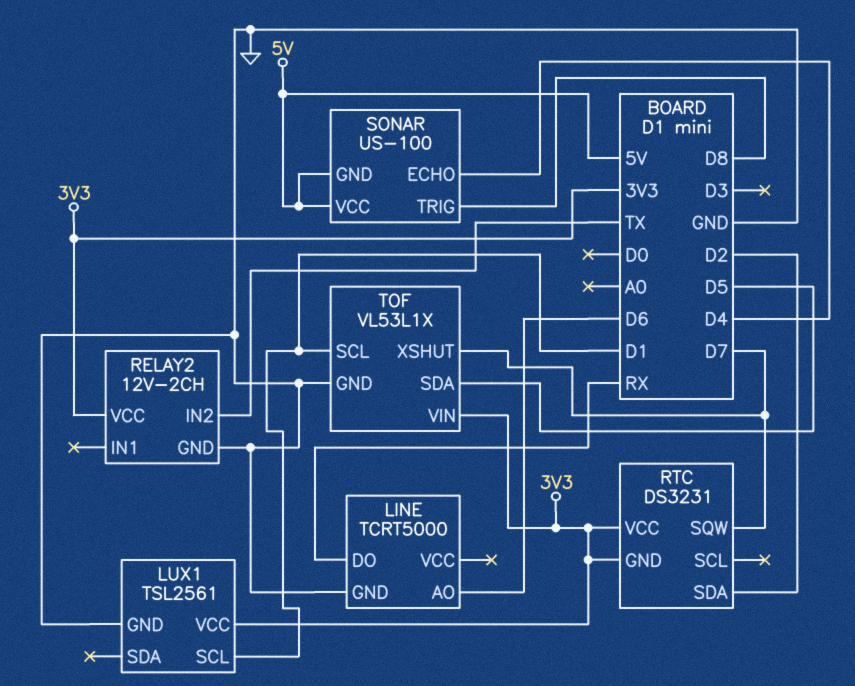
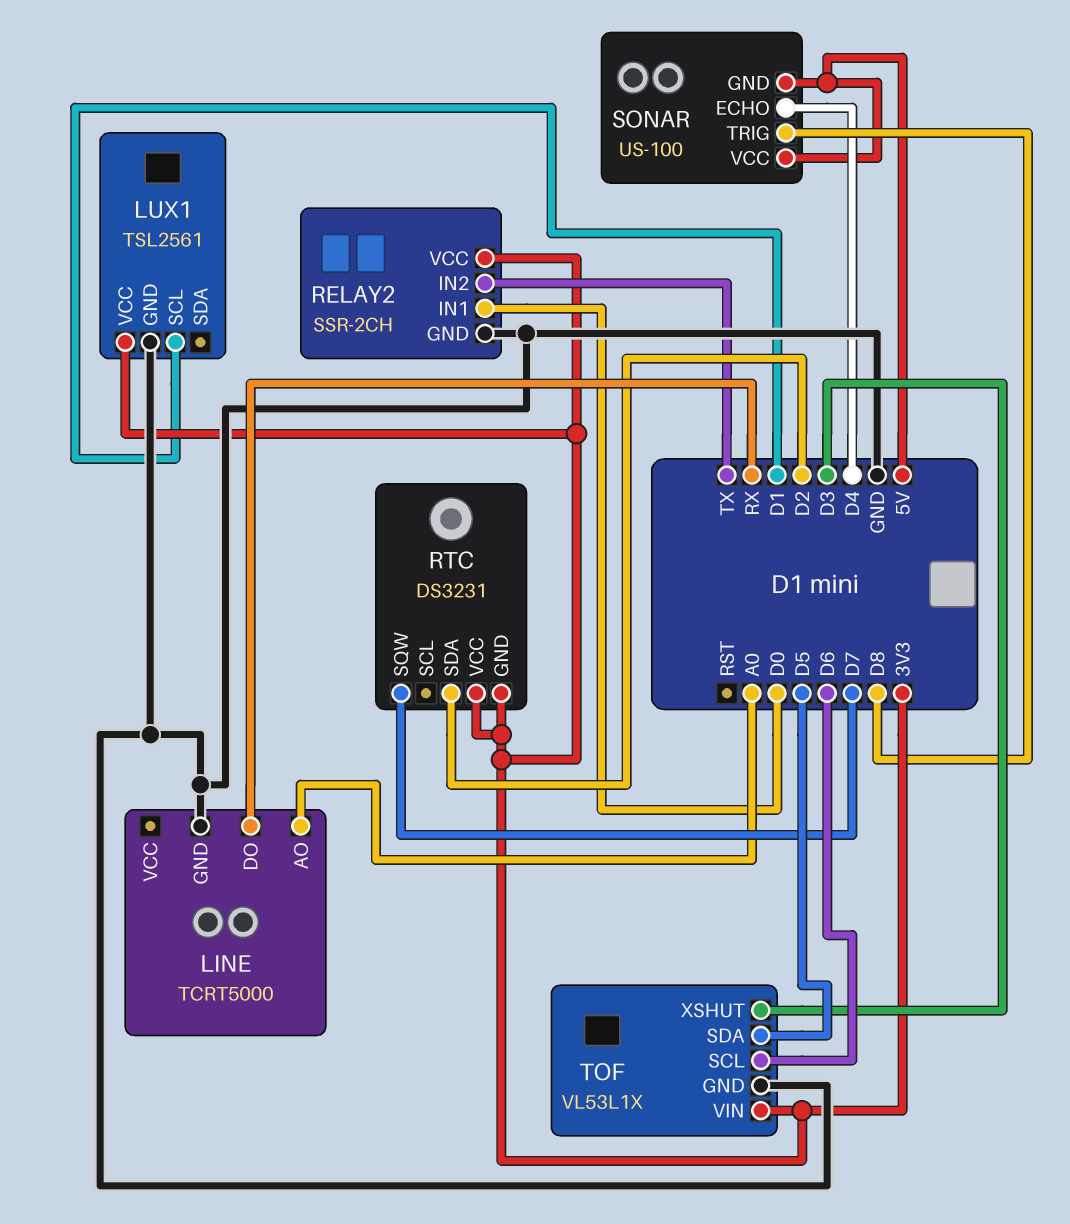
LINE pin AO: D6 -> A0
RELAY2: 12V-2CH -> SSR-2CH
RELAY2 pin IN1: none -> D0
TOF pin SCL: D1 -> D6
TOF pin XSHUT: D7 -> D3

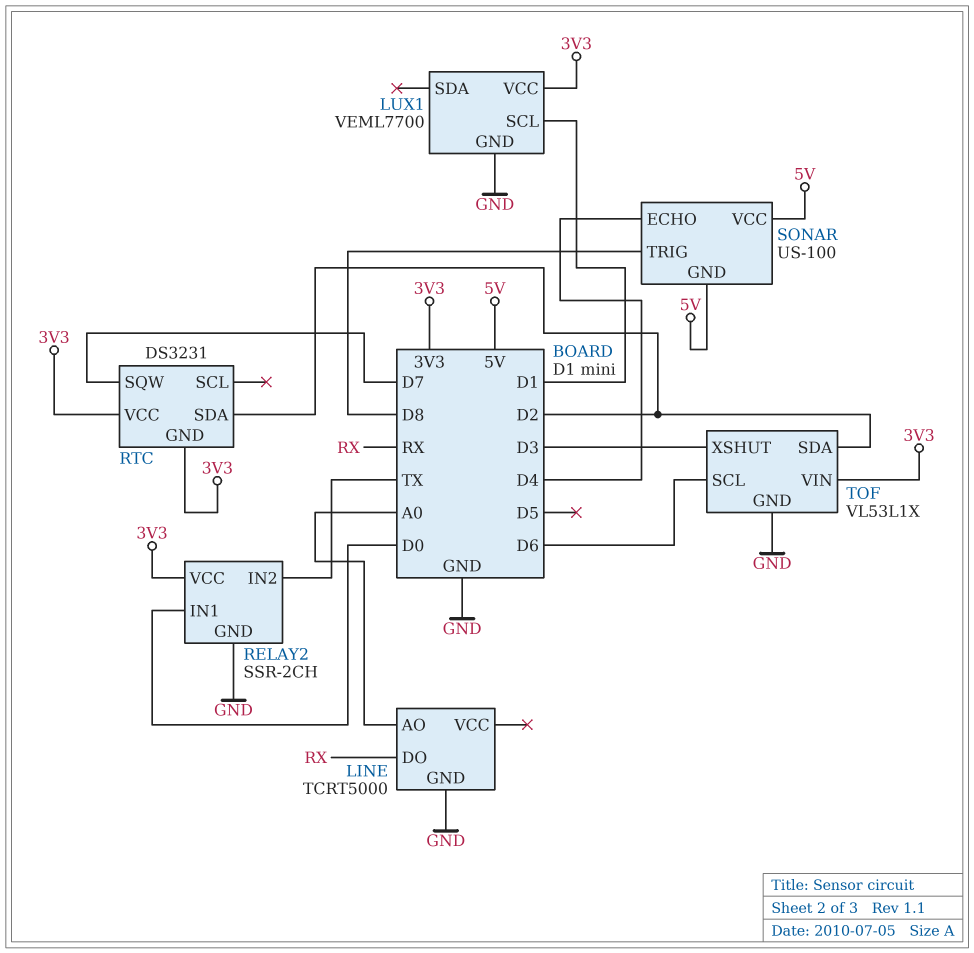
LUX1: TSL2561 -> VEML7700
TOF pin SDA: D5 -> D2

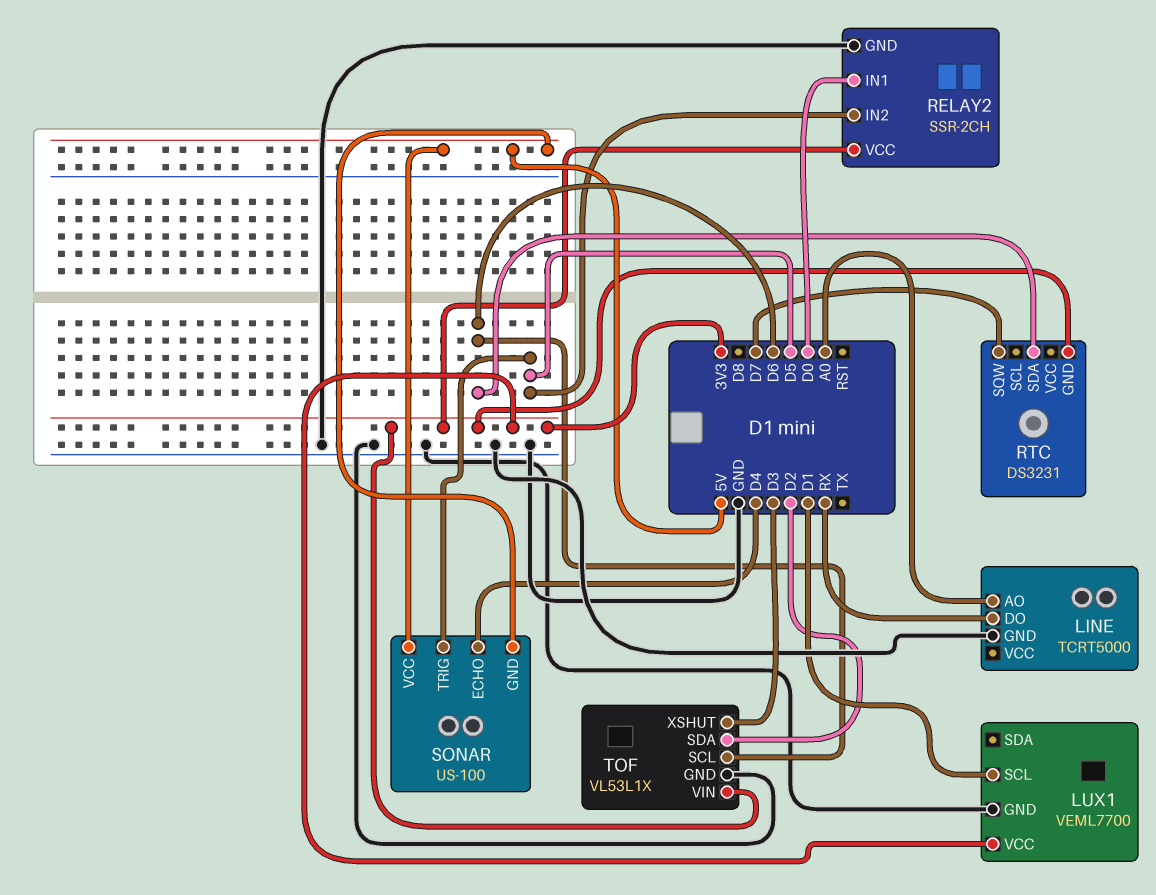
RELAY2 pin IN2: TX -> D5
RTC pin SDA: D2 -> D6
RTC pin VCC: 3V3 -> none
SONAR pin TRIG: D8 -> D5

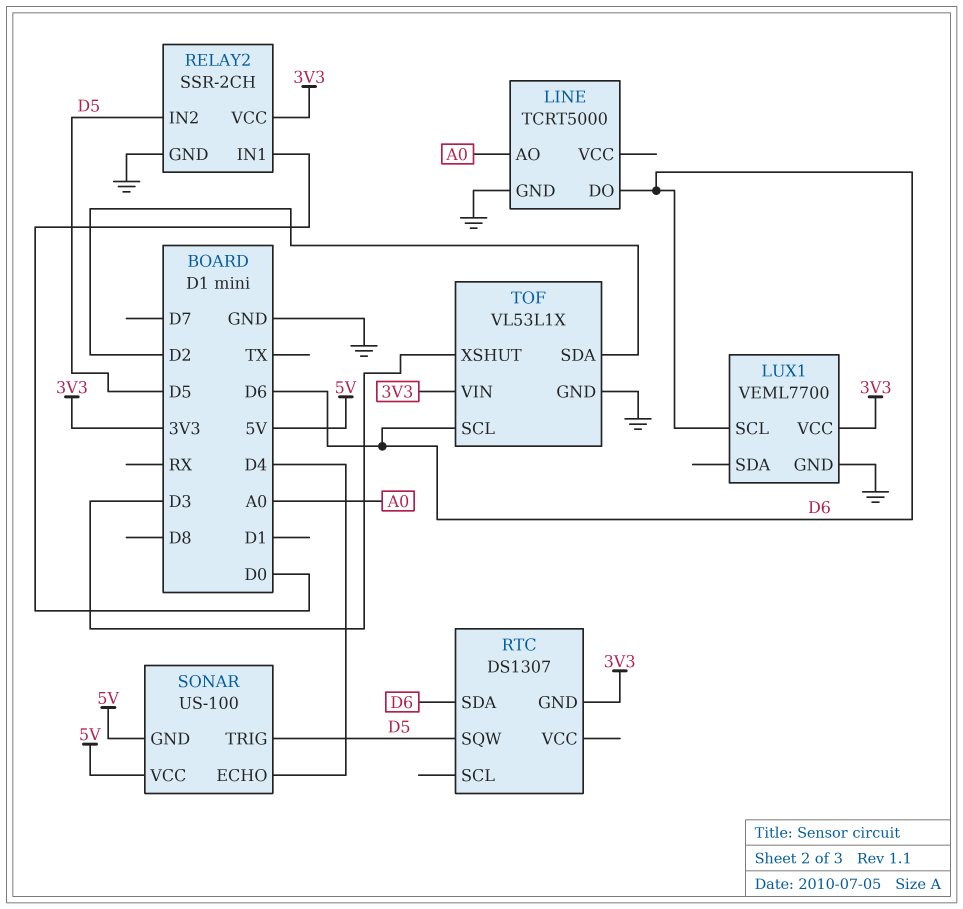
LINE pin DO: RX -> D6
LUX1 pin SCL: D1 -> D6
RTC: DS3231 -> DS1307
RTC pin SQW: D7 -> D5

